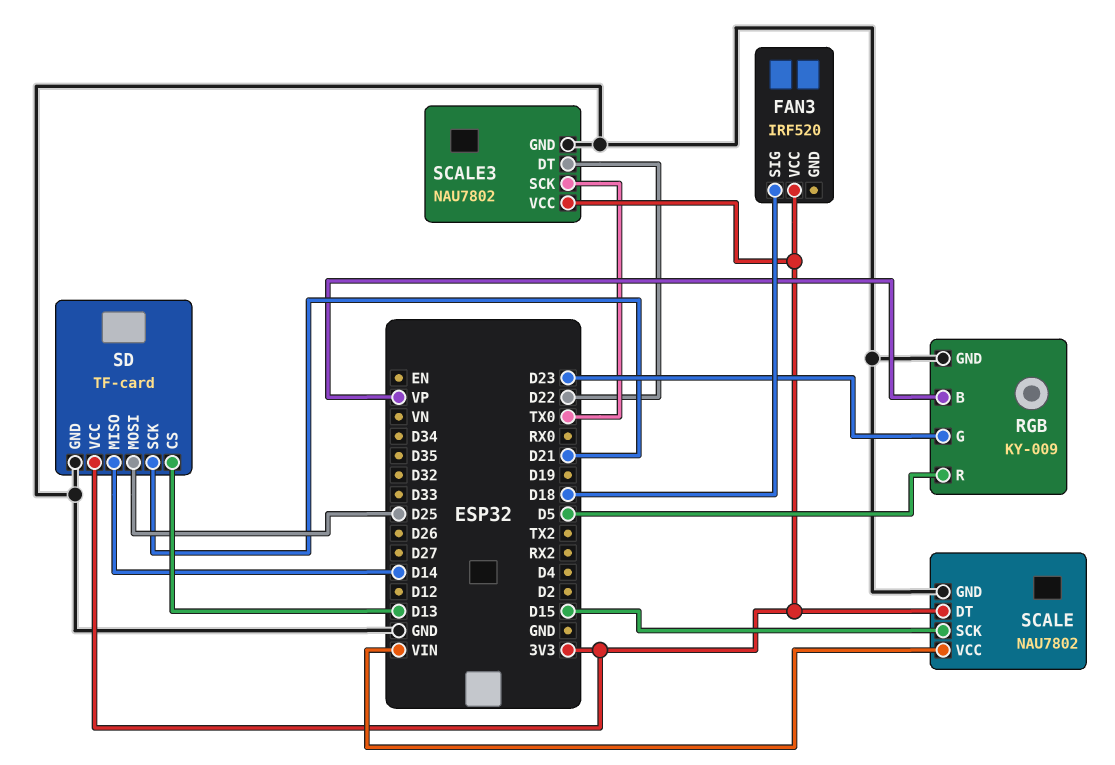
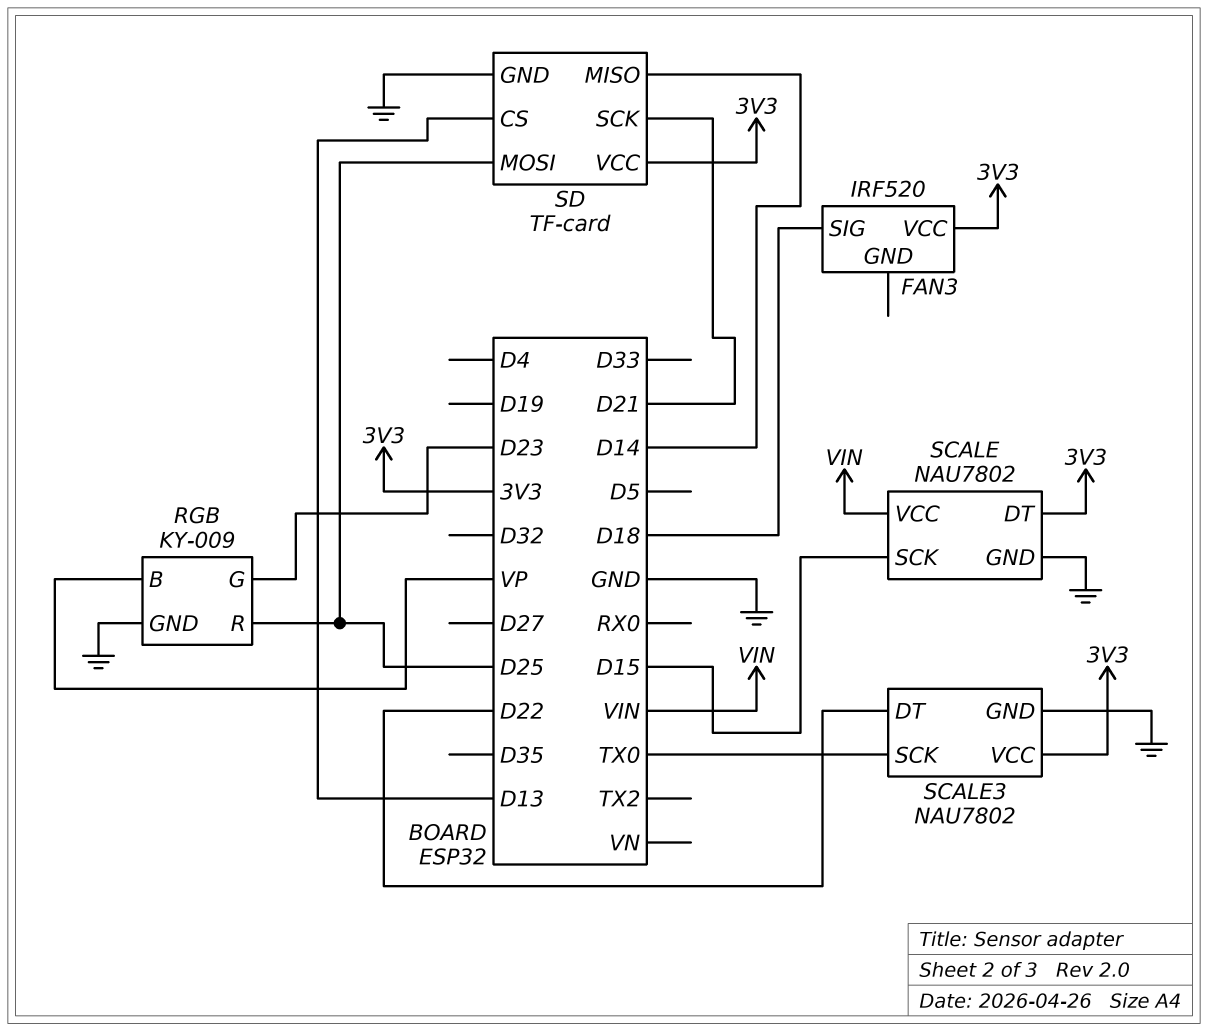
RGB pin R: D5 -> D25

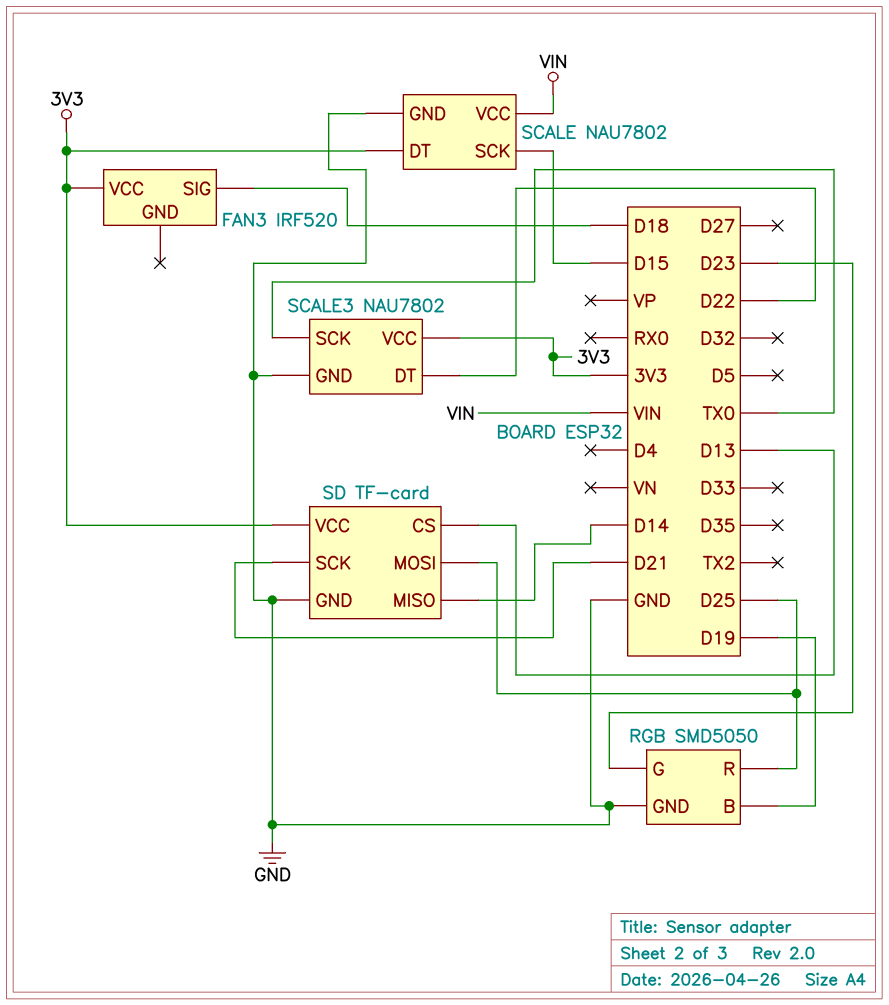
RGB: KY-009 -> SMD5050
RGB pin B: VP -> D19

